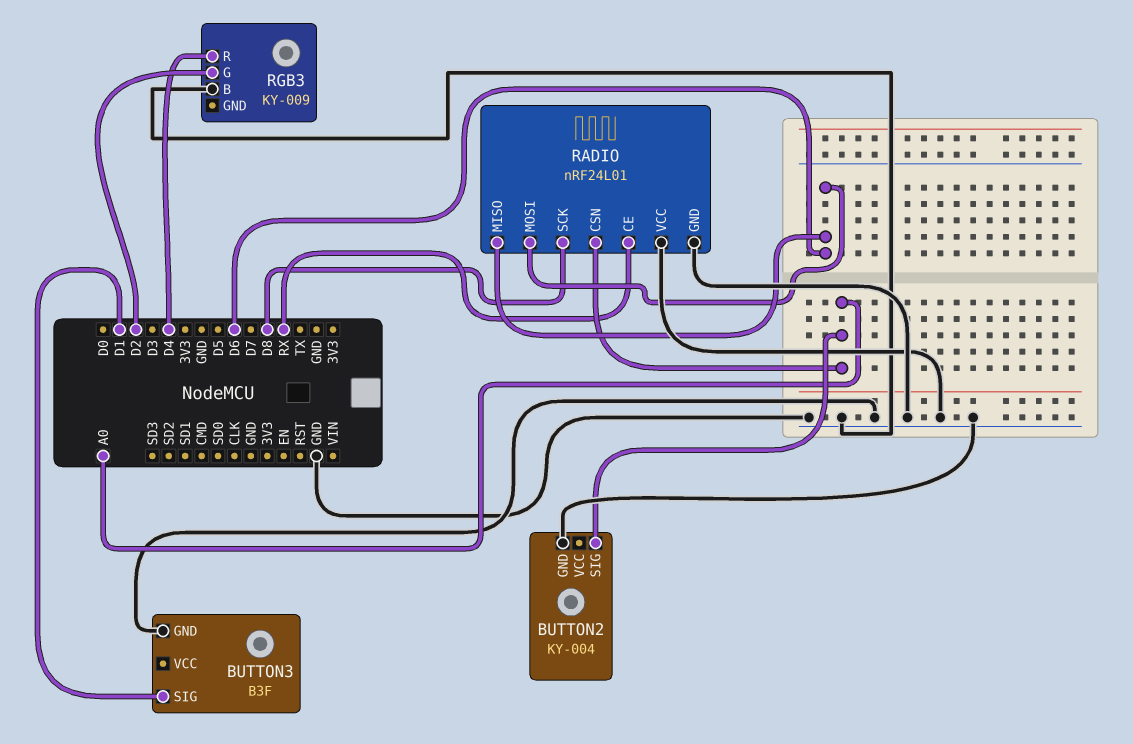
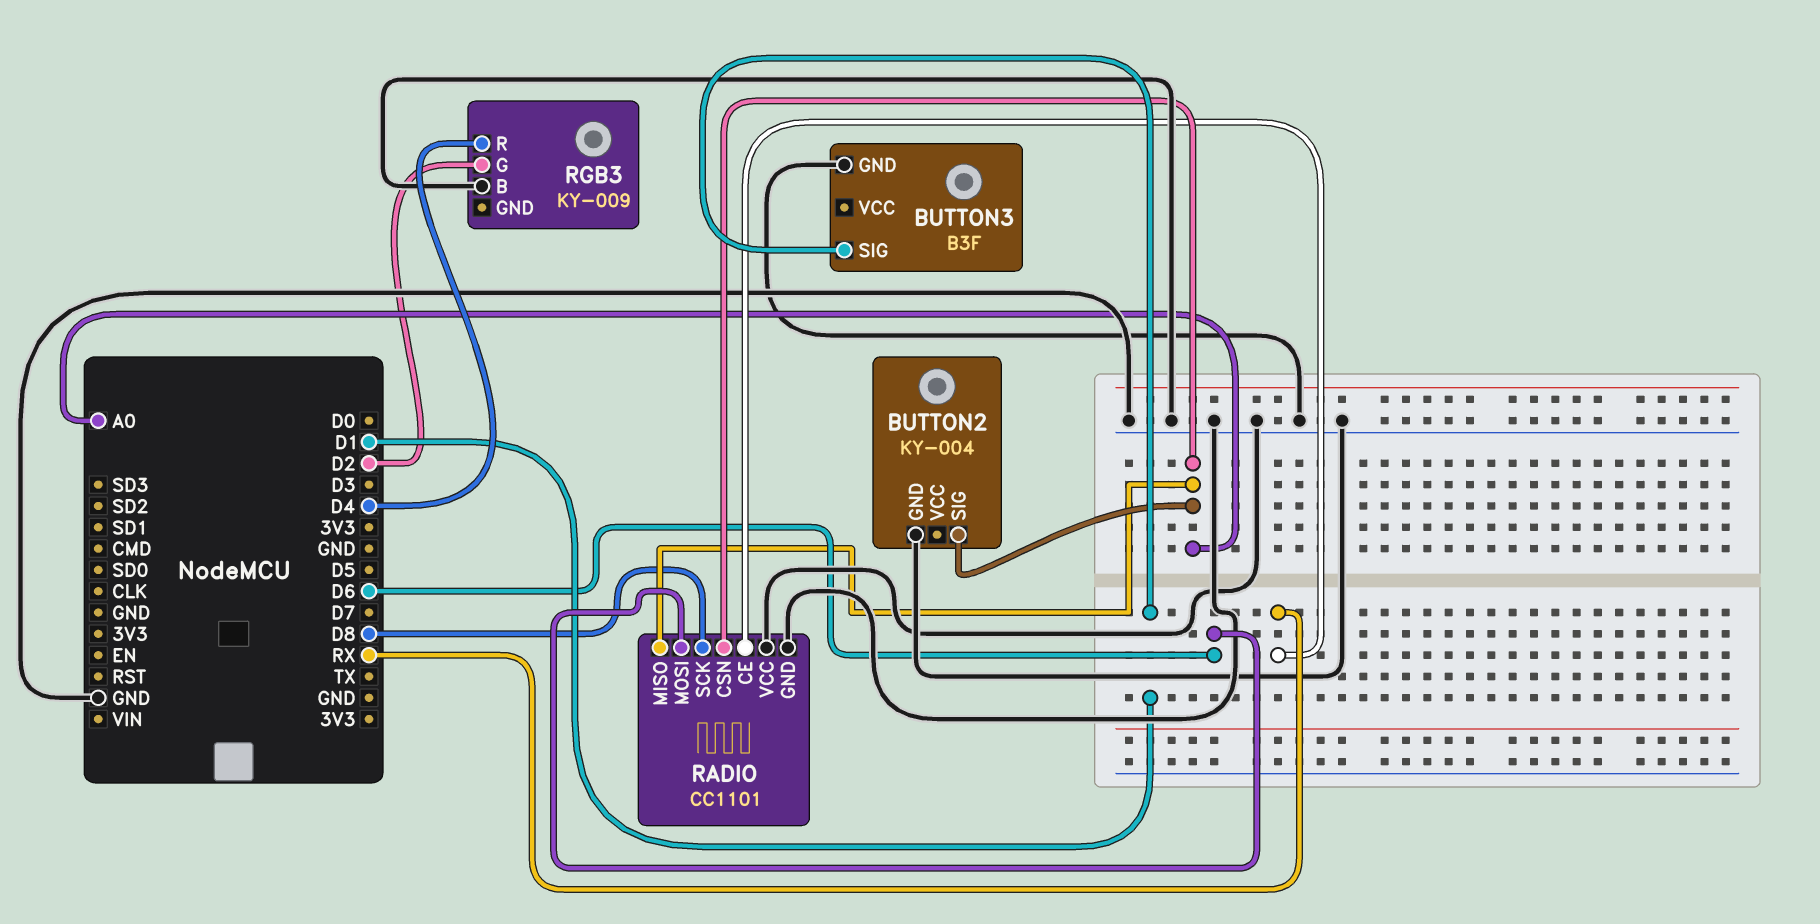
RADIO: nRF24L01 -> CC1101
RADIO pin MISO: D6 -> A0

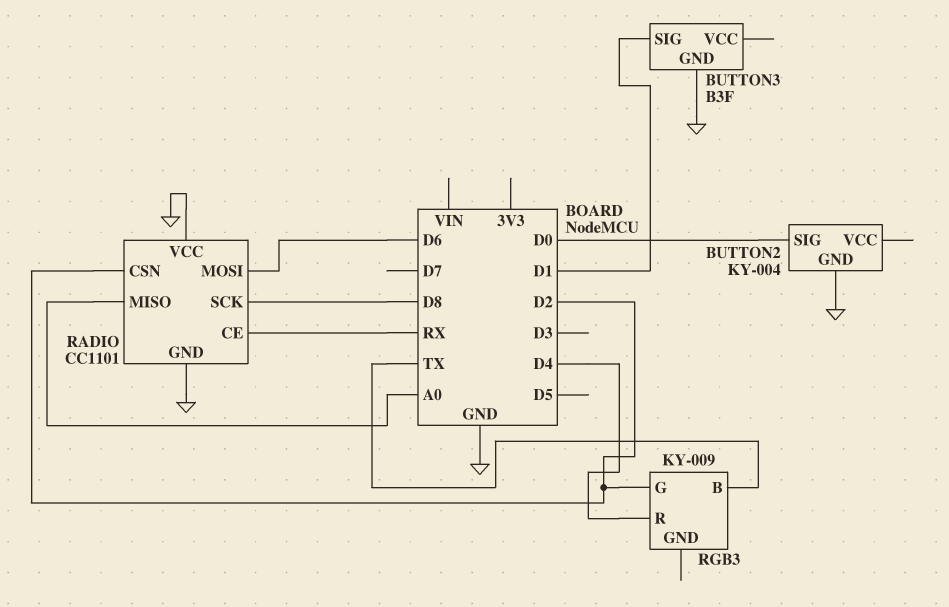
BUTTON2 pin SIG: A0 -> D0
RADIO pin CSN: A0 -> D2
RGB3 pin B: GND -> TX

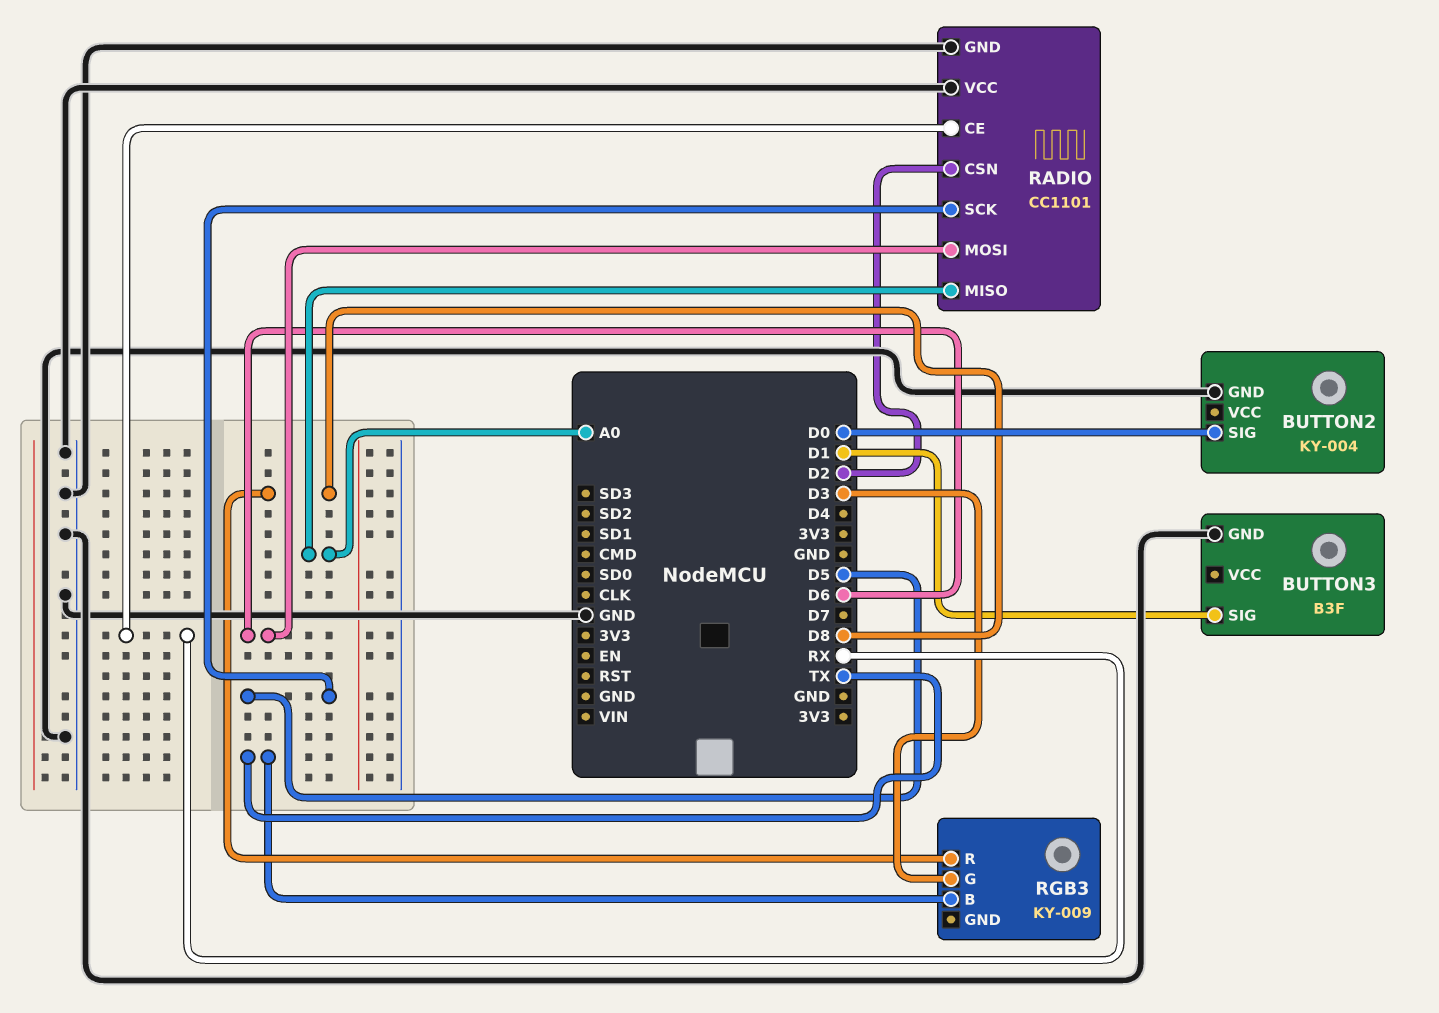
RADIO pin SCK: D8 -> D5
RGB3 pin G: D2 -> D3
RGB3 pin R: D4 -> D8

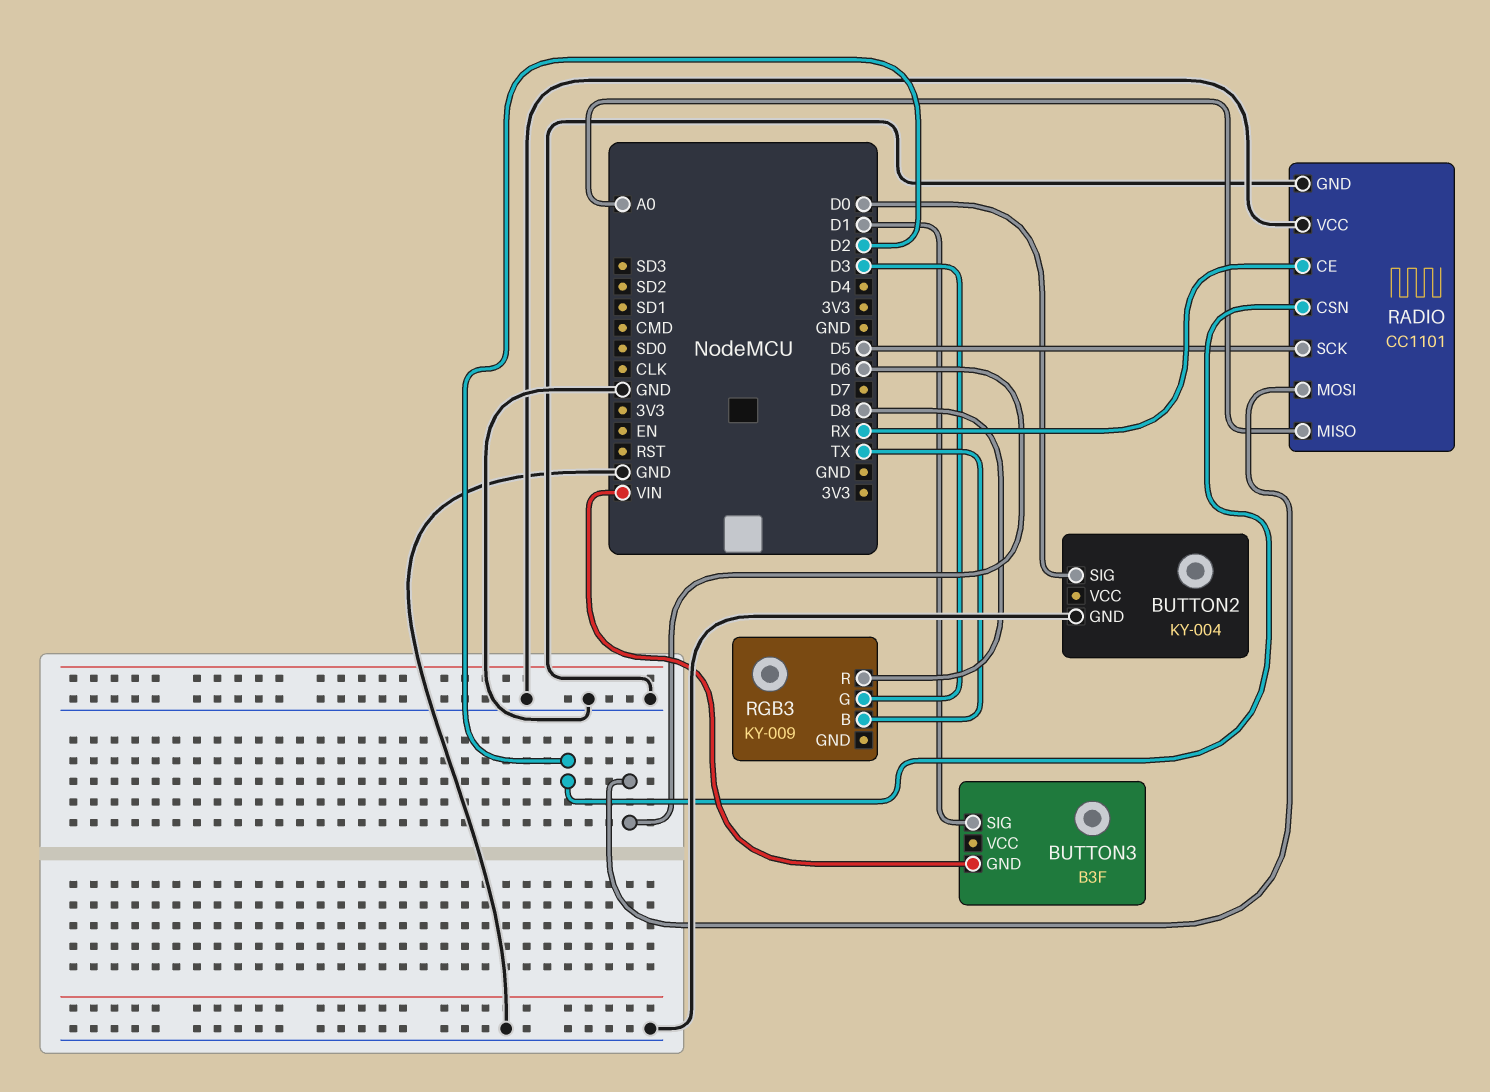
BUTTON3 pin GND: GND -> VIN

